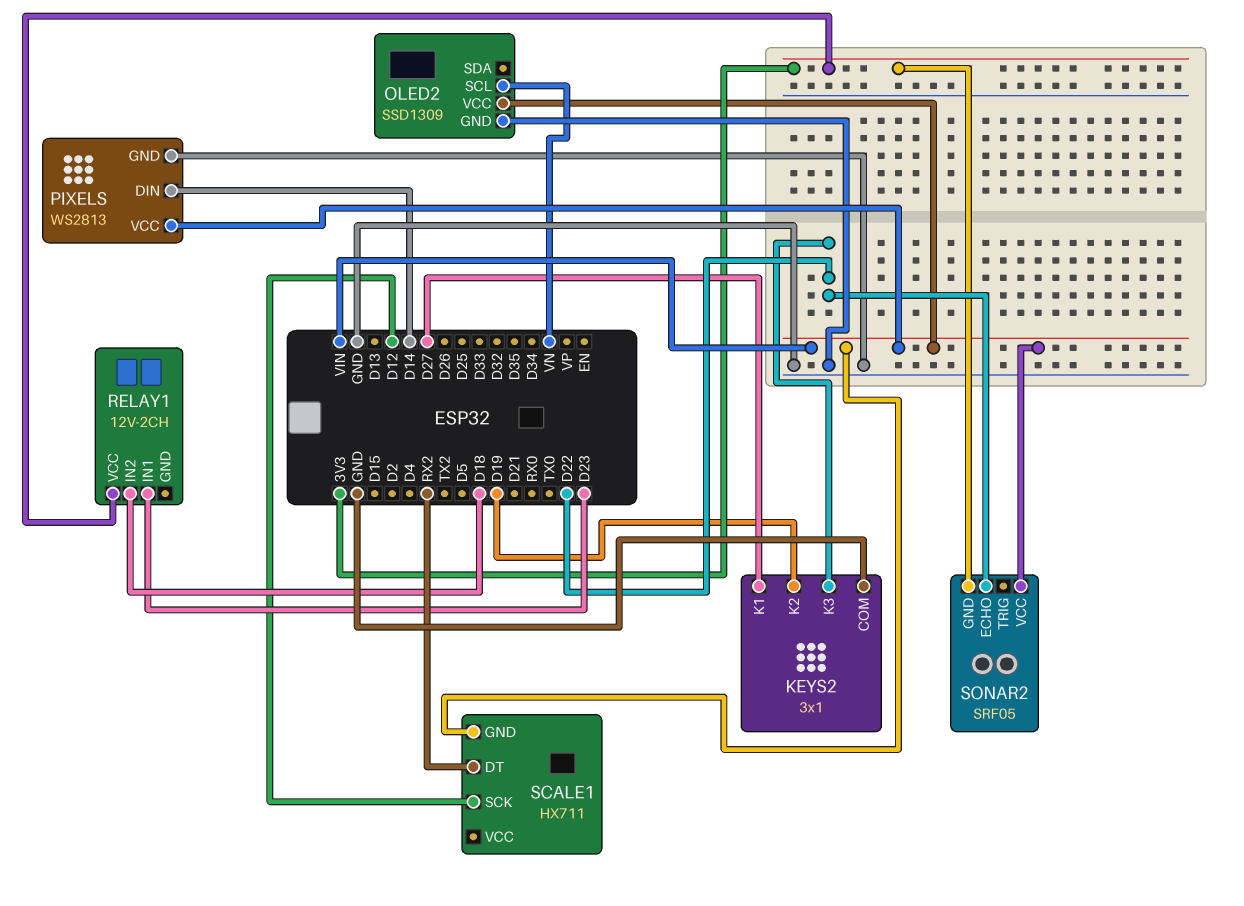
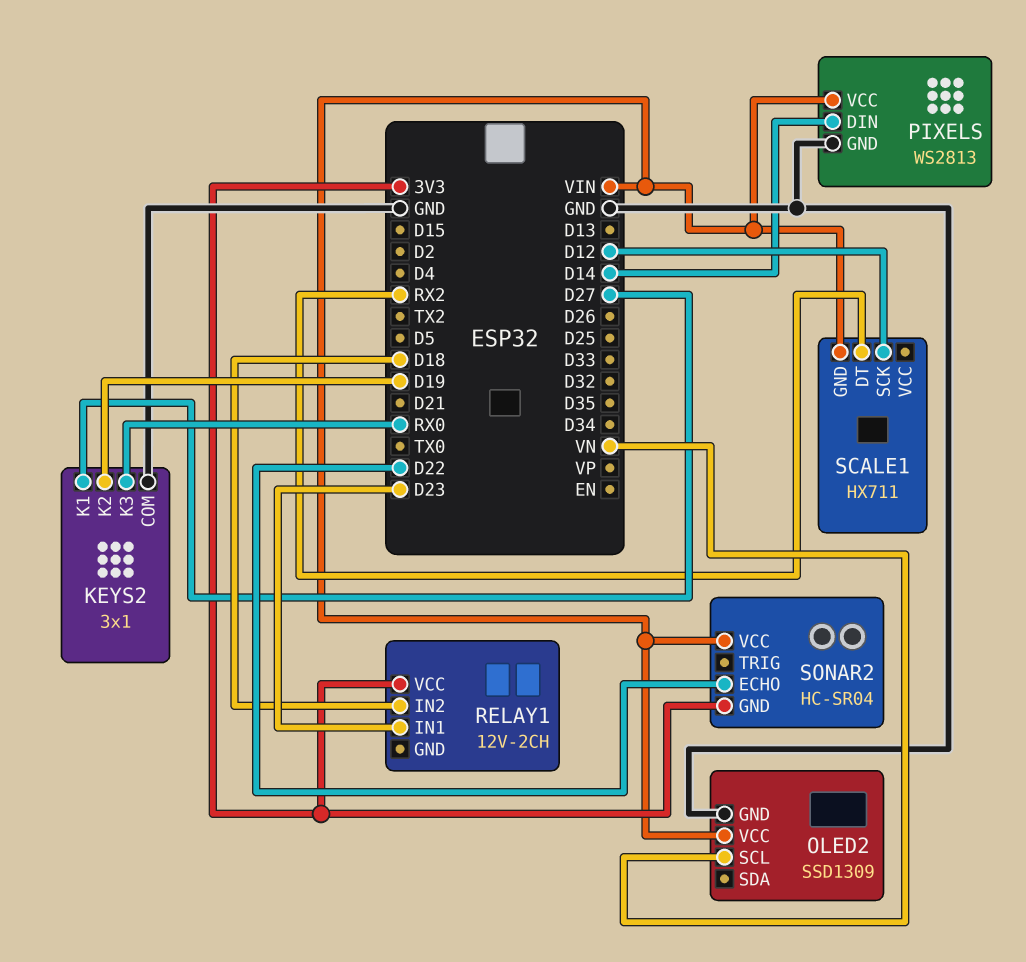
KEYS2 pin K3: D22 -> RX0
SONAR2: SRF05 -> HC-SR04

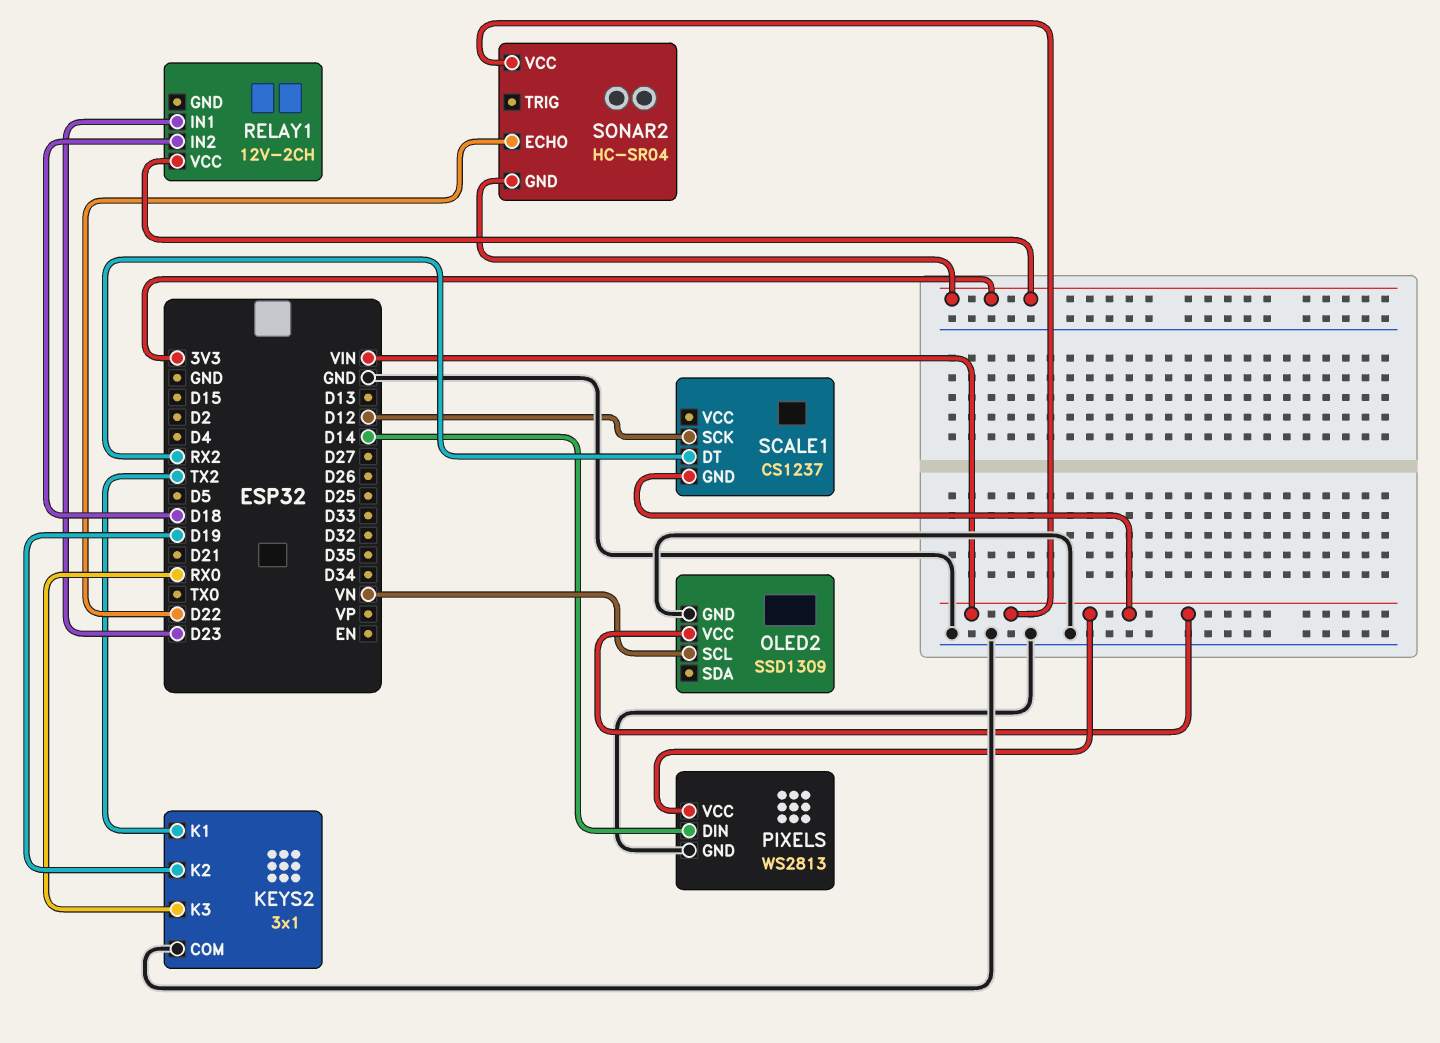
KEYS2 pin K1: D27 -> TX2
SCALE1: HX711 -> CS1237

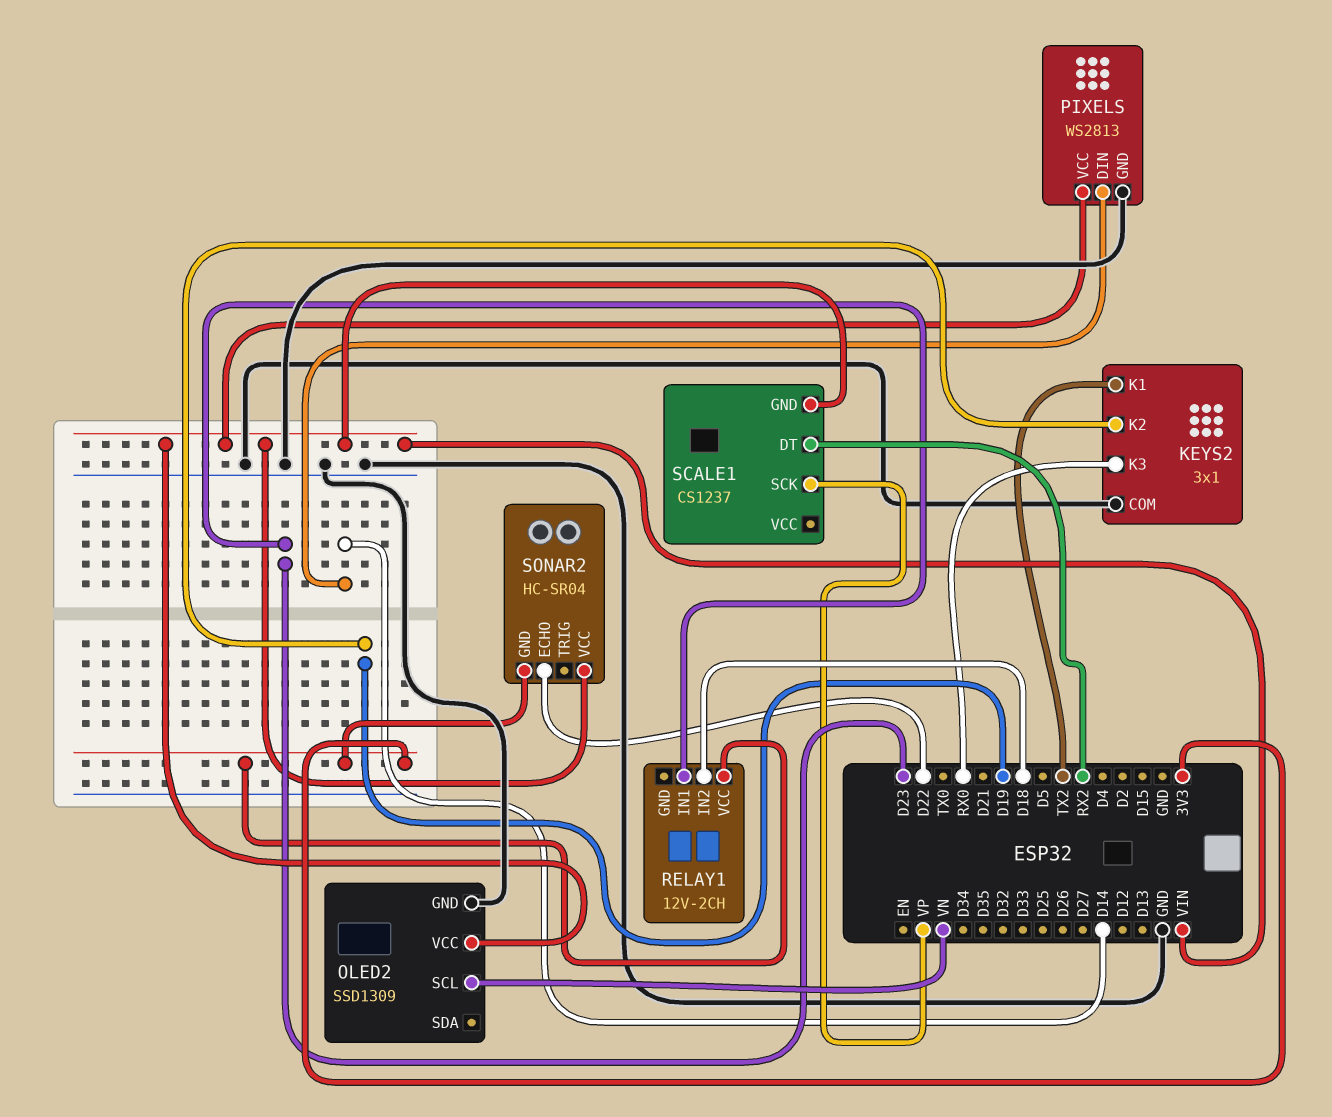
SCALE1 pin SCK: D12 -> VP

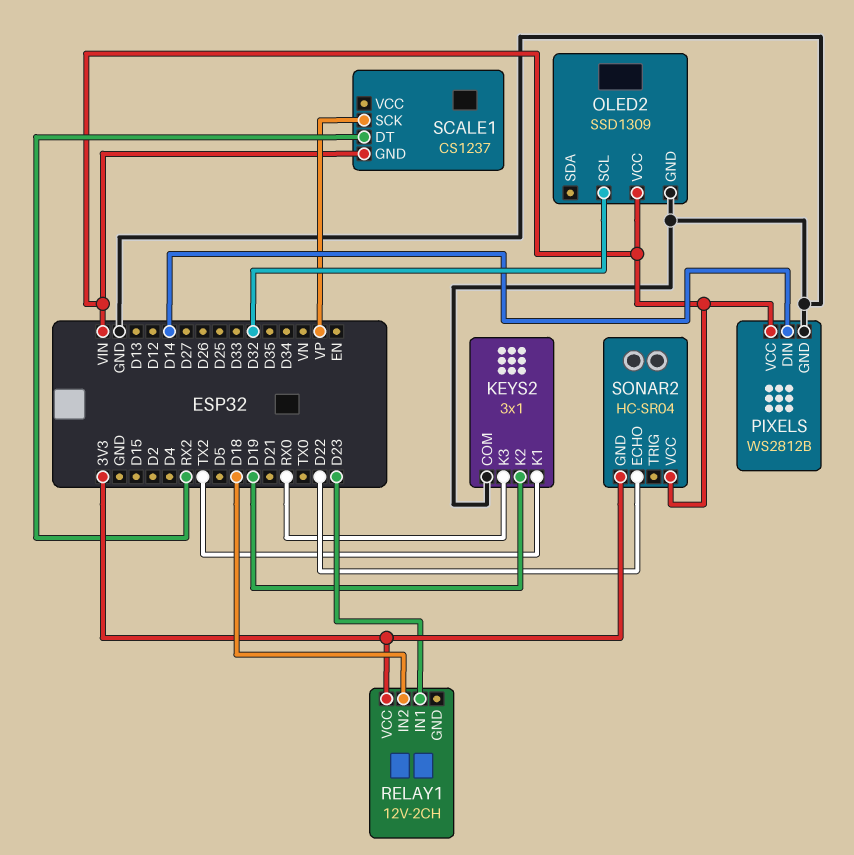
OLED2 pin SCL: VN -> D32
PIXELS: WS2813 -> WS2812B

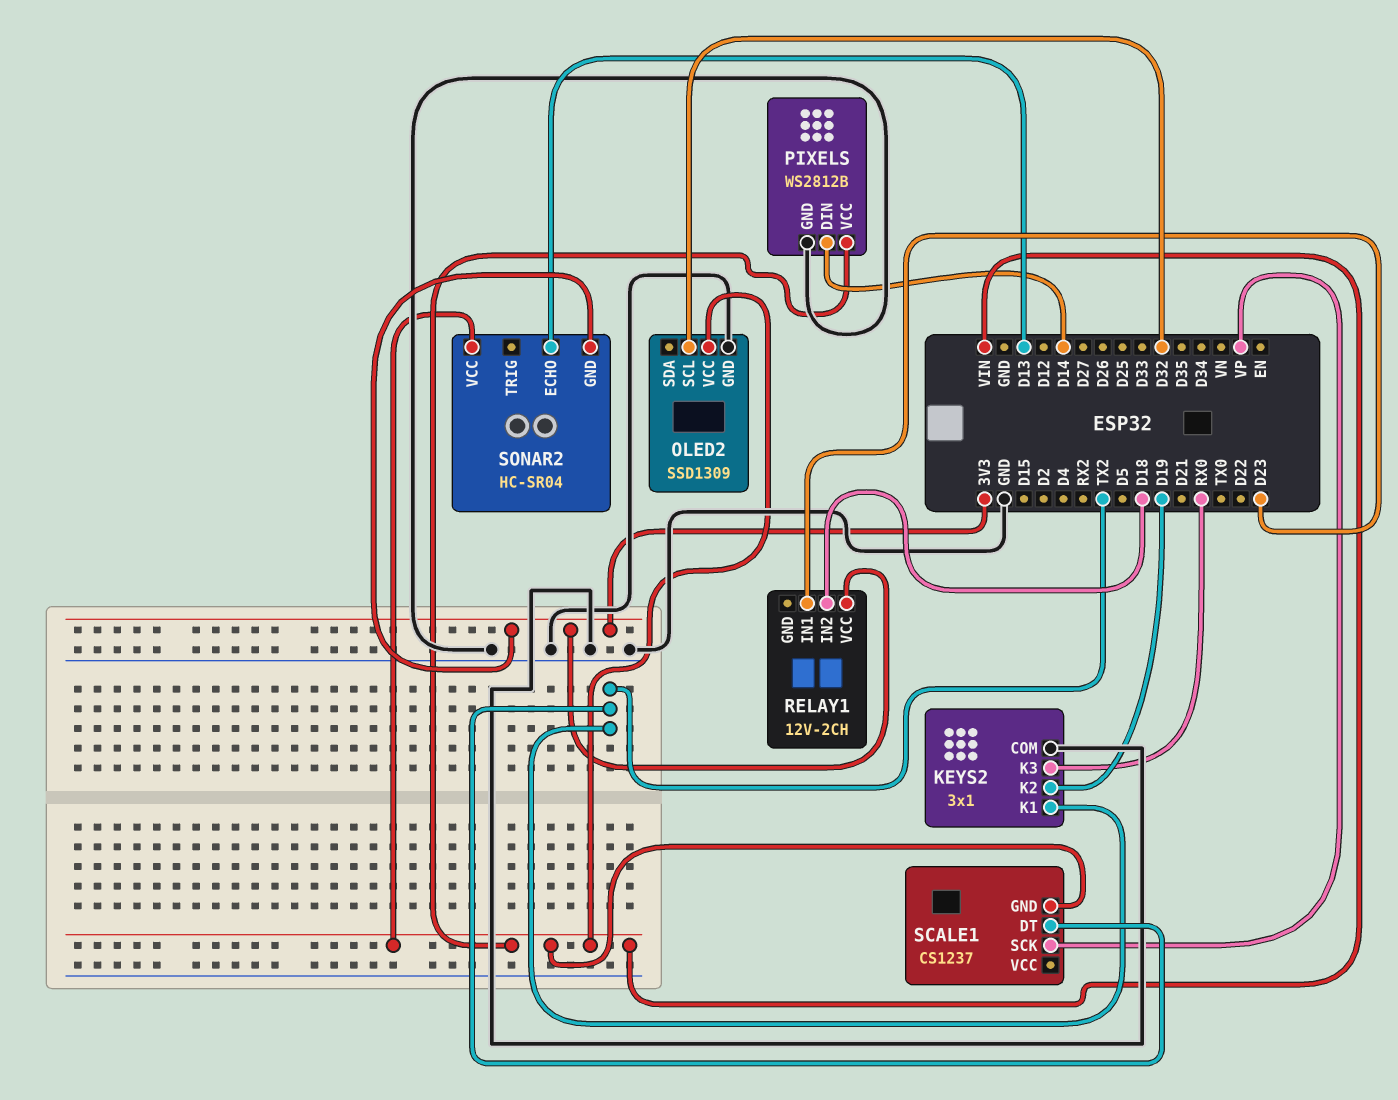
SCALE1 pin DT: RX2 -> TX2
SONAR2 pin ECHO: D22 -> D13

